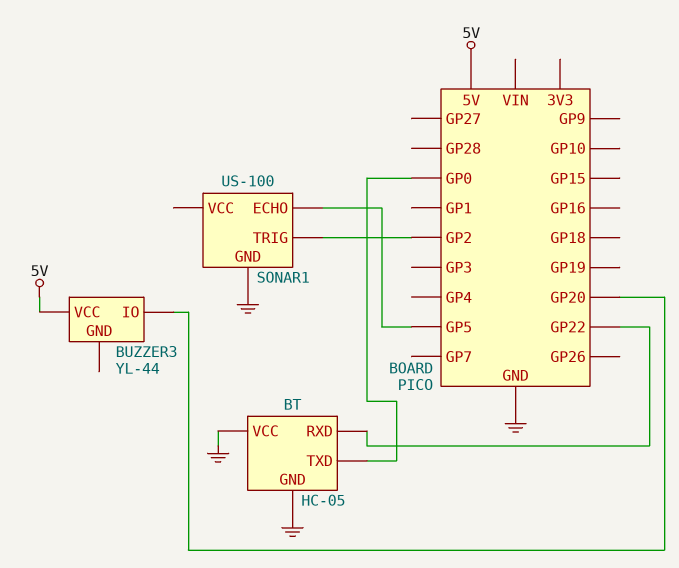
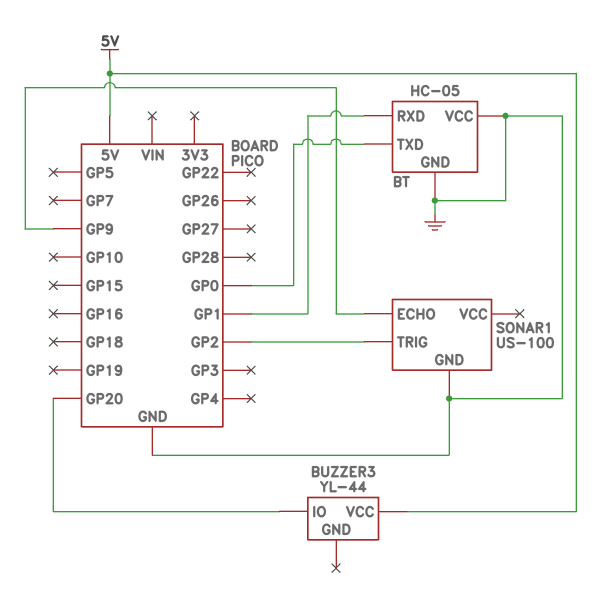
BT pin RXD: GP22 -> GP1
SONAR1 pin ECHO: GP5 -> GP9

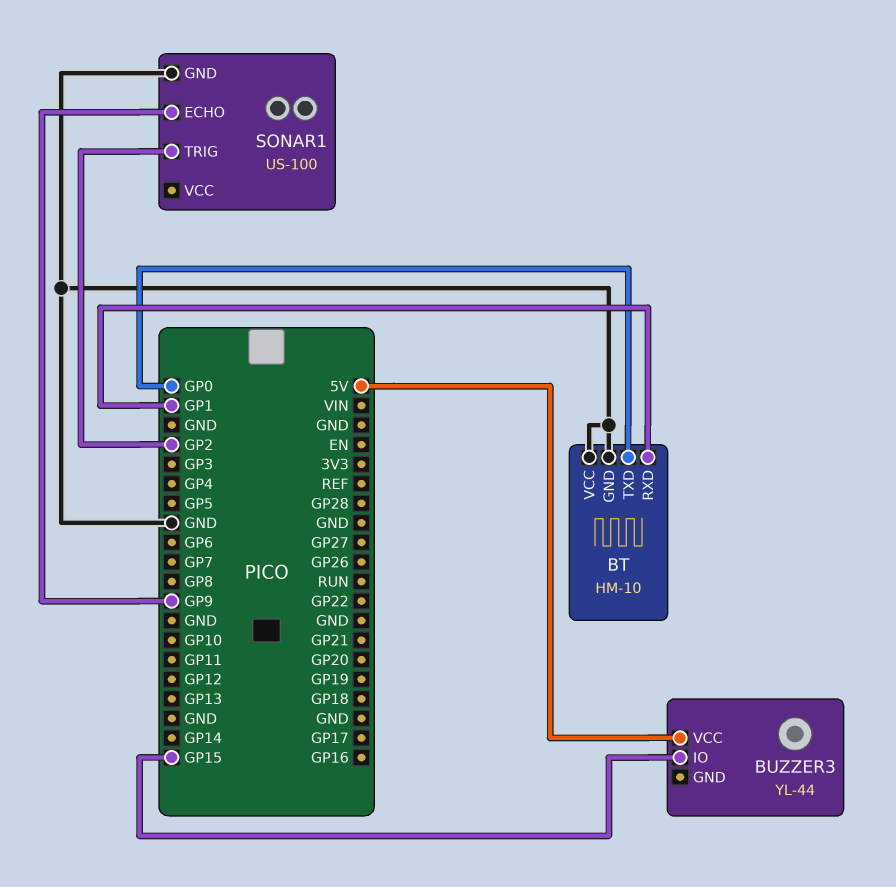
BT: HC-05 -> HM-10
BUZZER3 pin IO: GP20 -> GP15

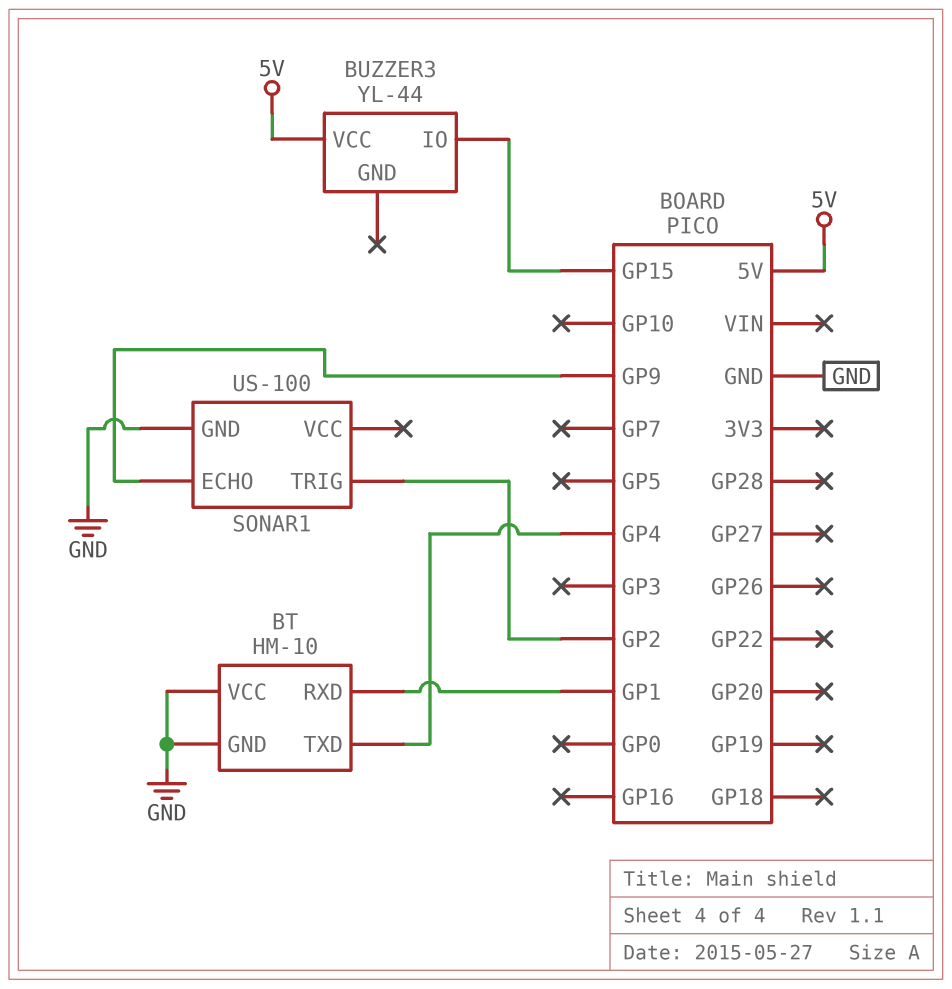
BT pin TXD: GP0 -> GP4

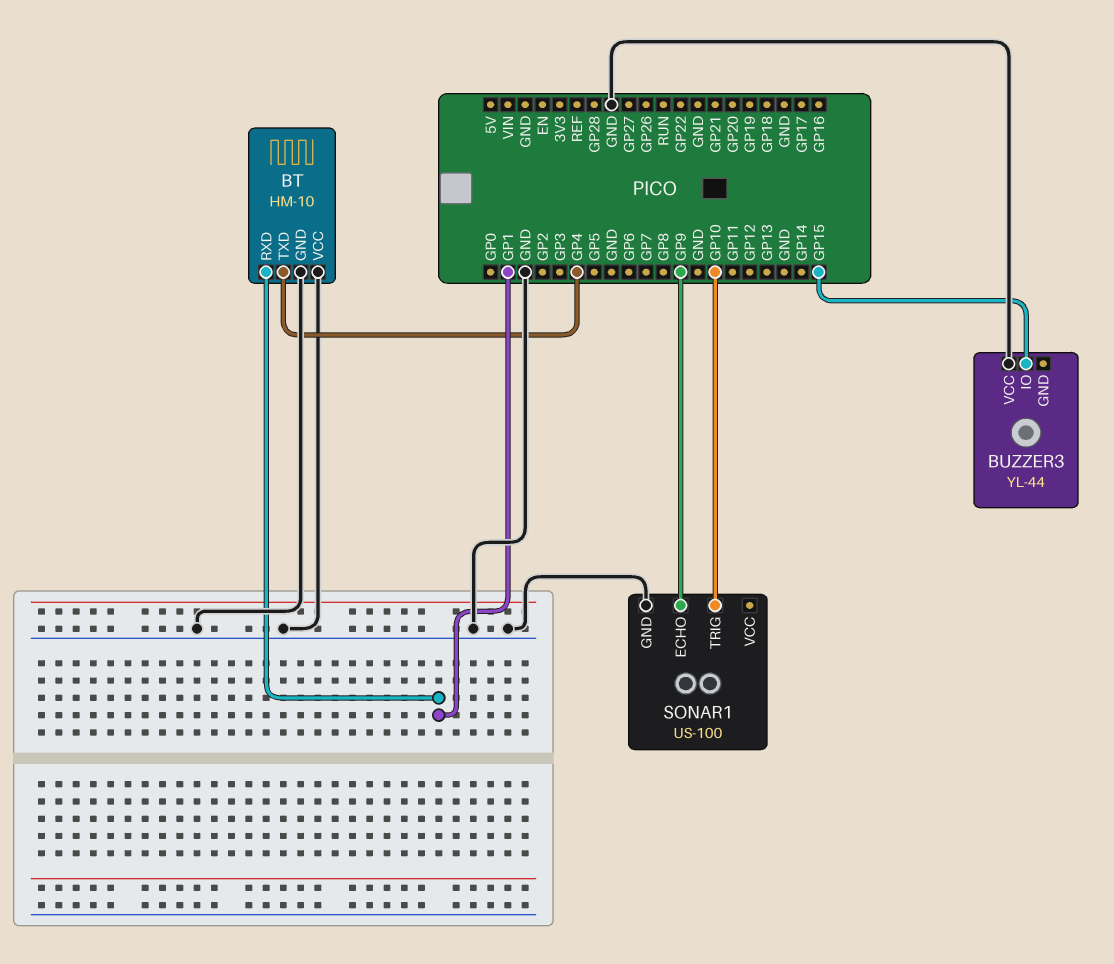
BUZZER3 pin VCC: 5V -> GND
SONAR1 pin TRIG: GP2 -> GP10

